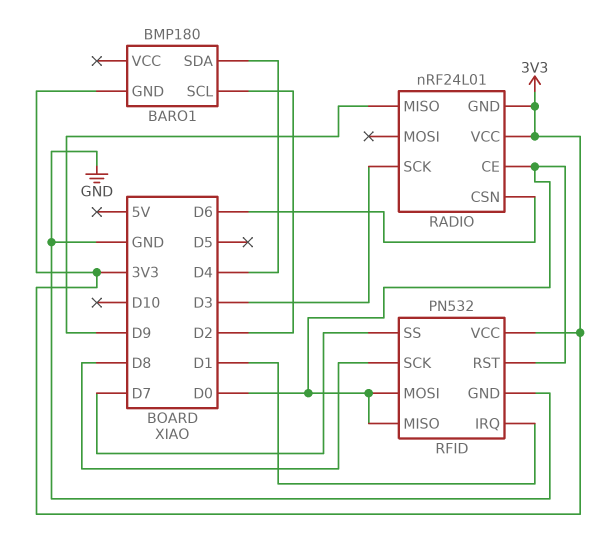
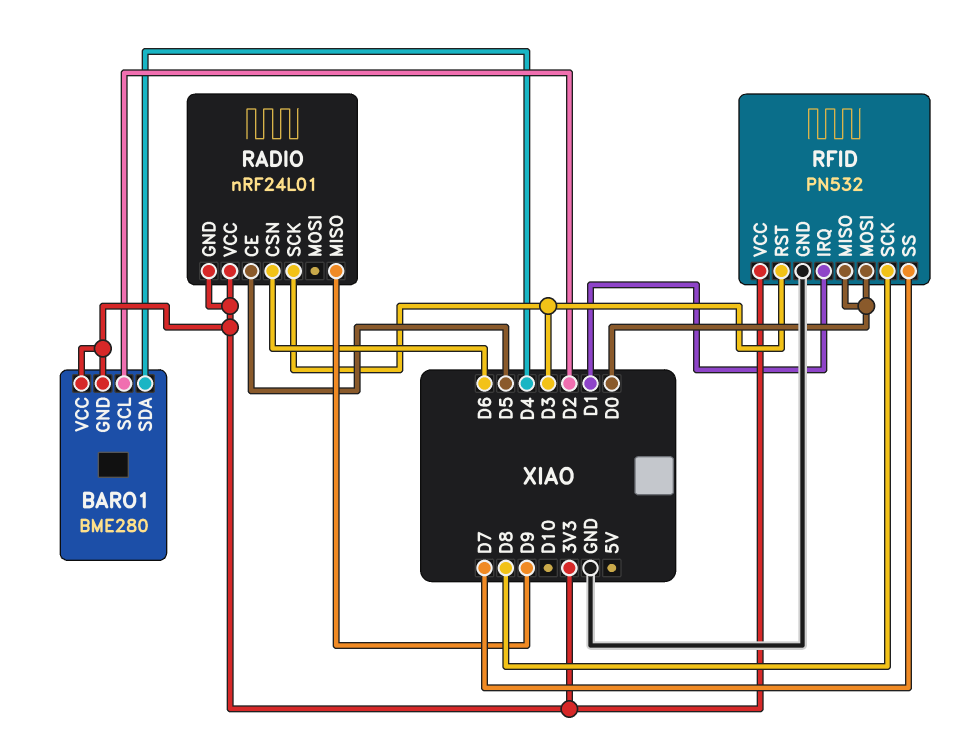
BARO1: BMP180 -> BME280
BARO1 pin VCC: none -> 3V3
RADIO pin CE: D0 -> D5
RFID pin RST: D0 -> D3

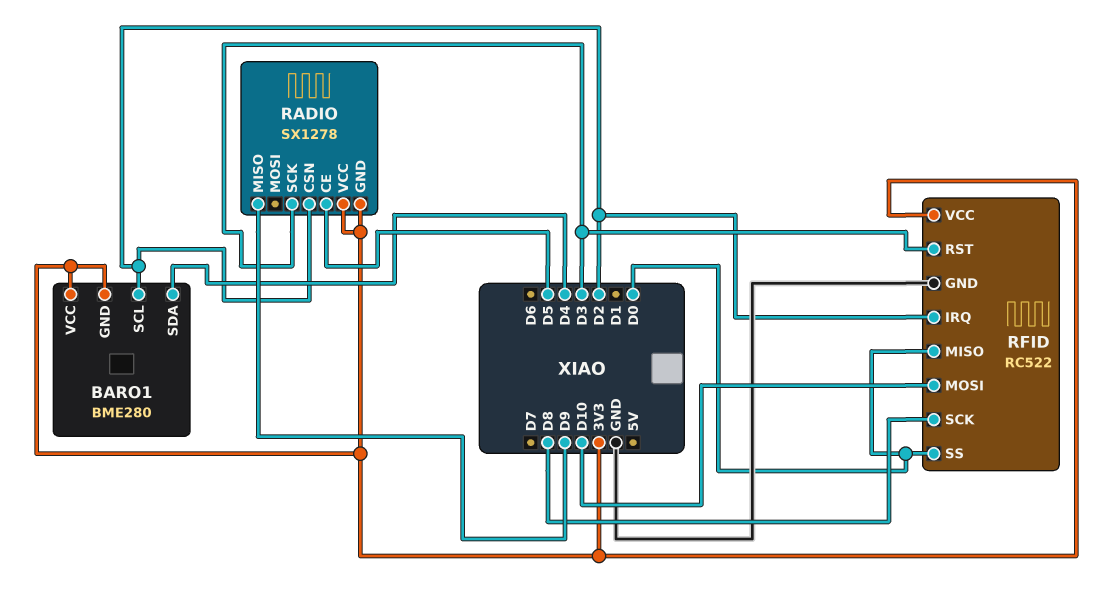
RADIO: nRF24L01 -> SX1278
RADIO pin CSN: D6 -> D2
RFID: PN532 -> RC522
RFID pin IRQ: D1 -> D2
RFID pin MOSI: D0 -> D10
RFID pin SS: D7 -> D0

